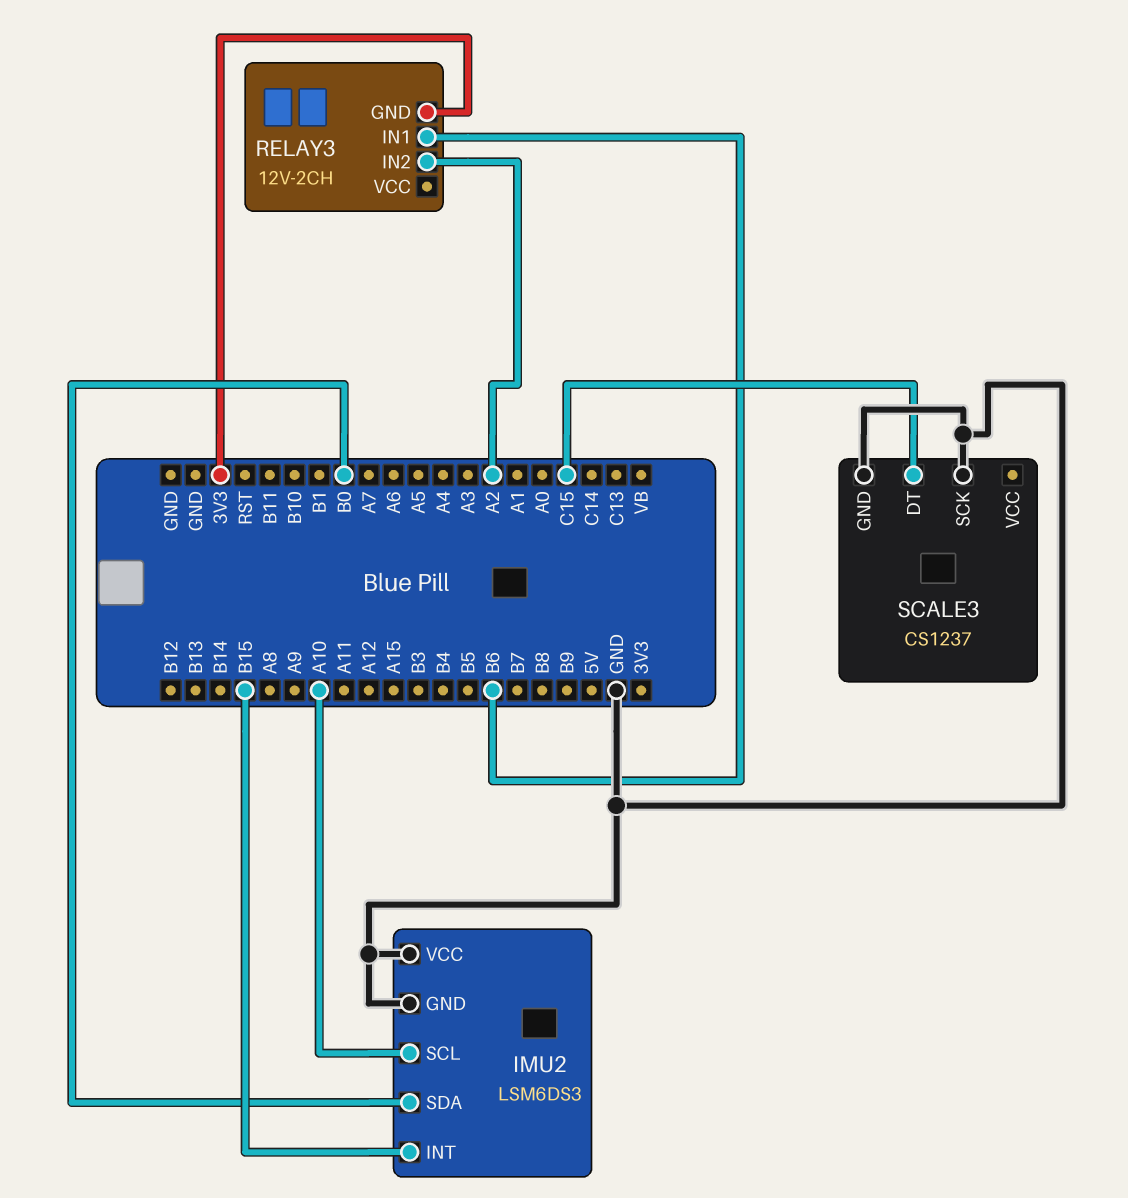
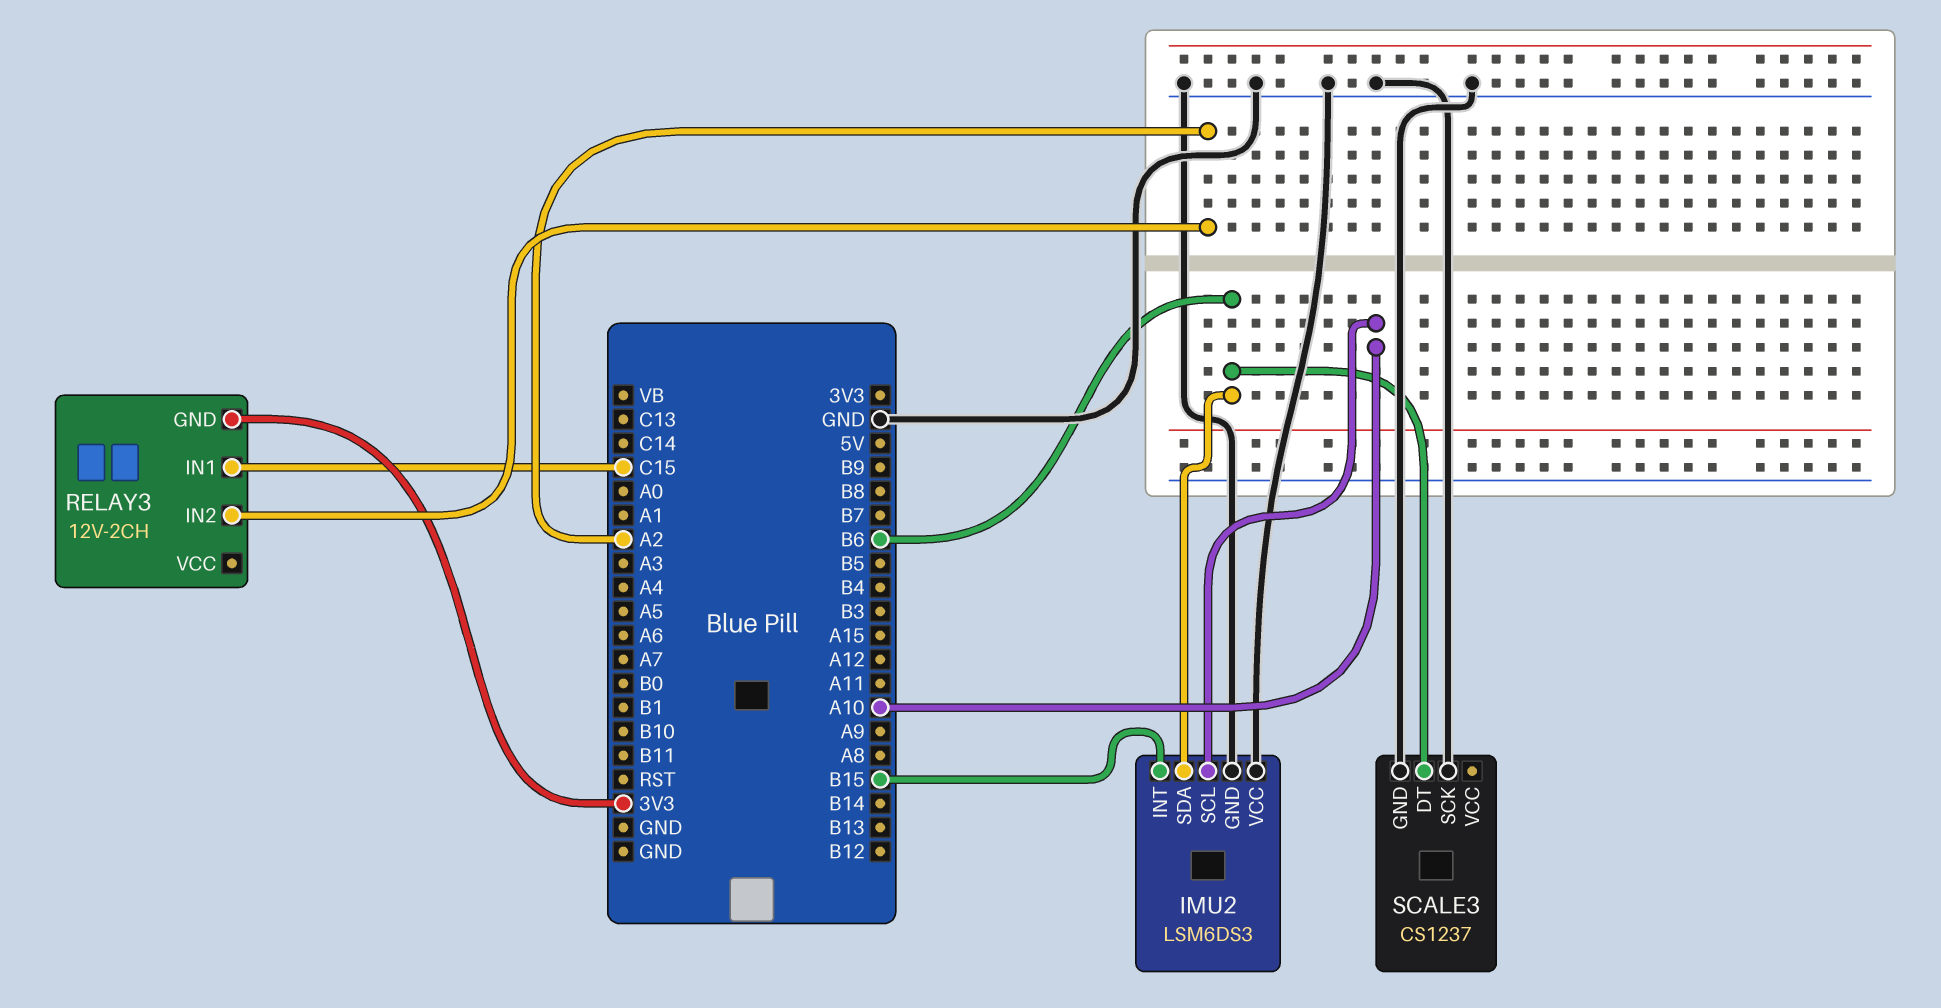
IMU2 pin SDA: B0 -> B6
RELAY3 pin IN1: B6 -> C15
SCALE3 pin DT: C15 -> B6

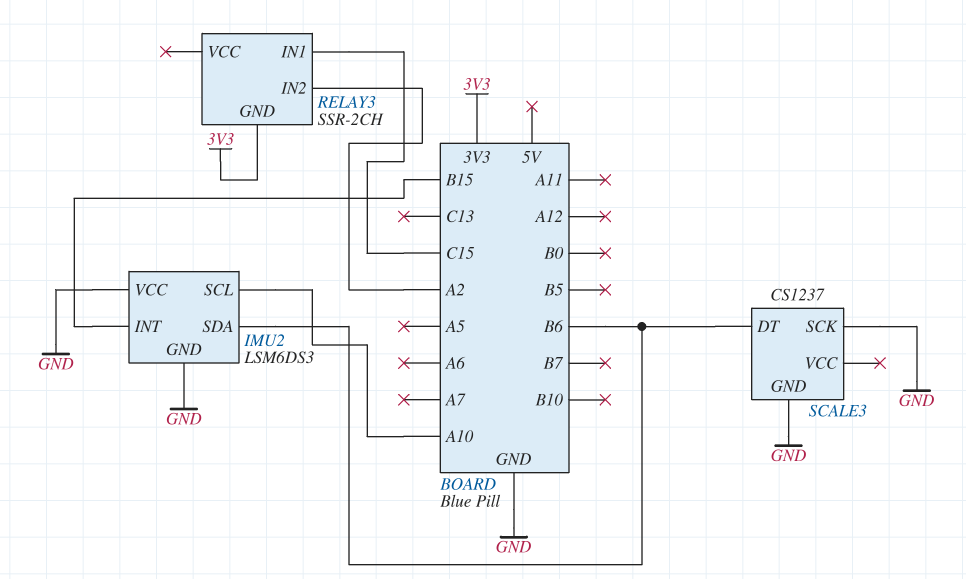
RELAY3: 12V-2CH -> SSR-2CH

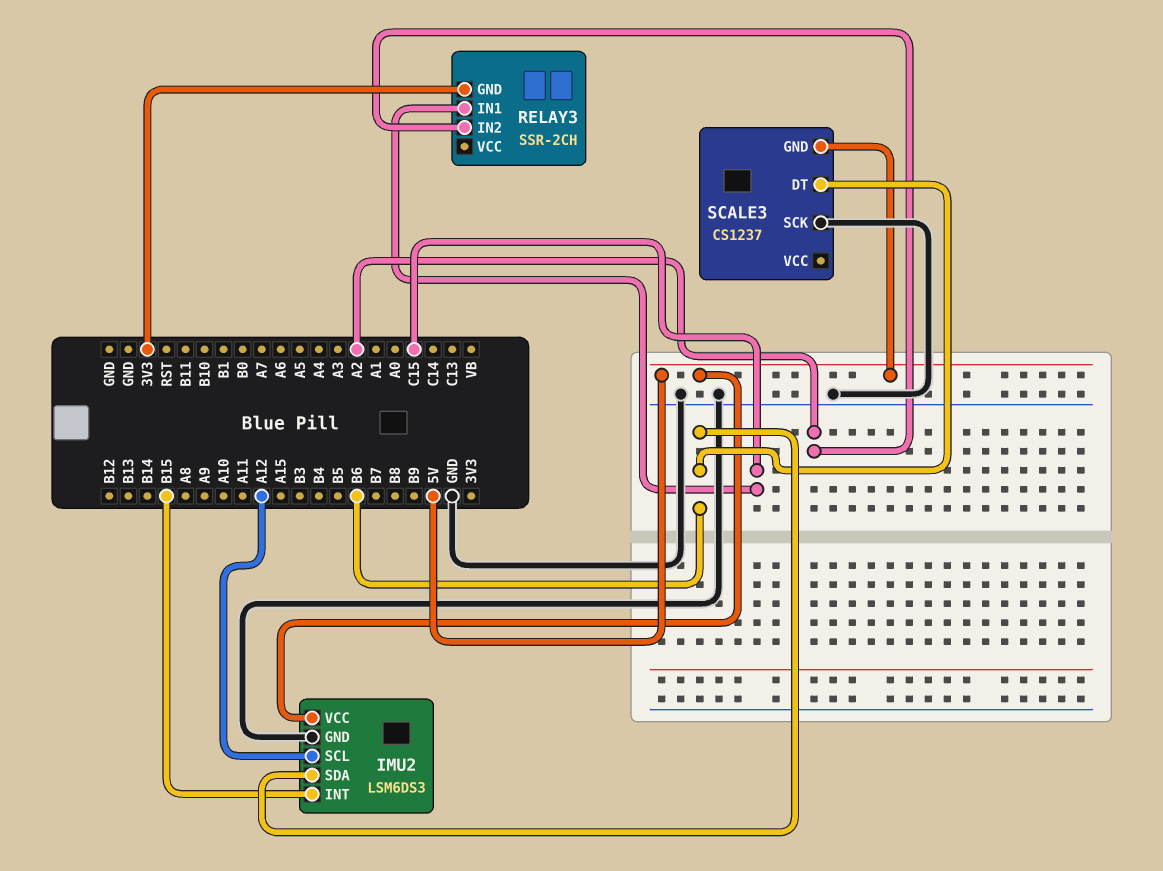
IMU2 pin SCL: A10 -> A12
IMU2 pin VCC: GND -> 5V
SCALE3 pin GND: GND -> 5V

